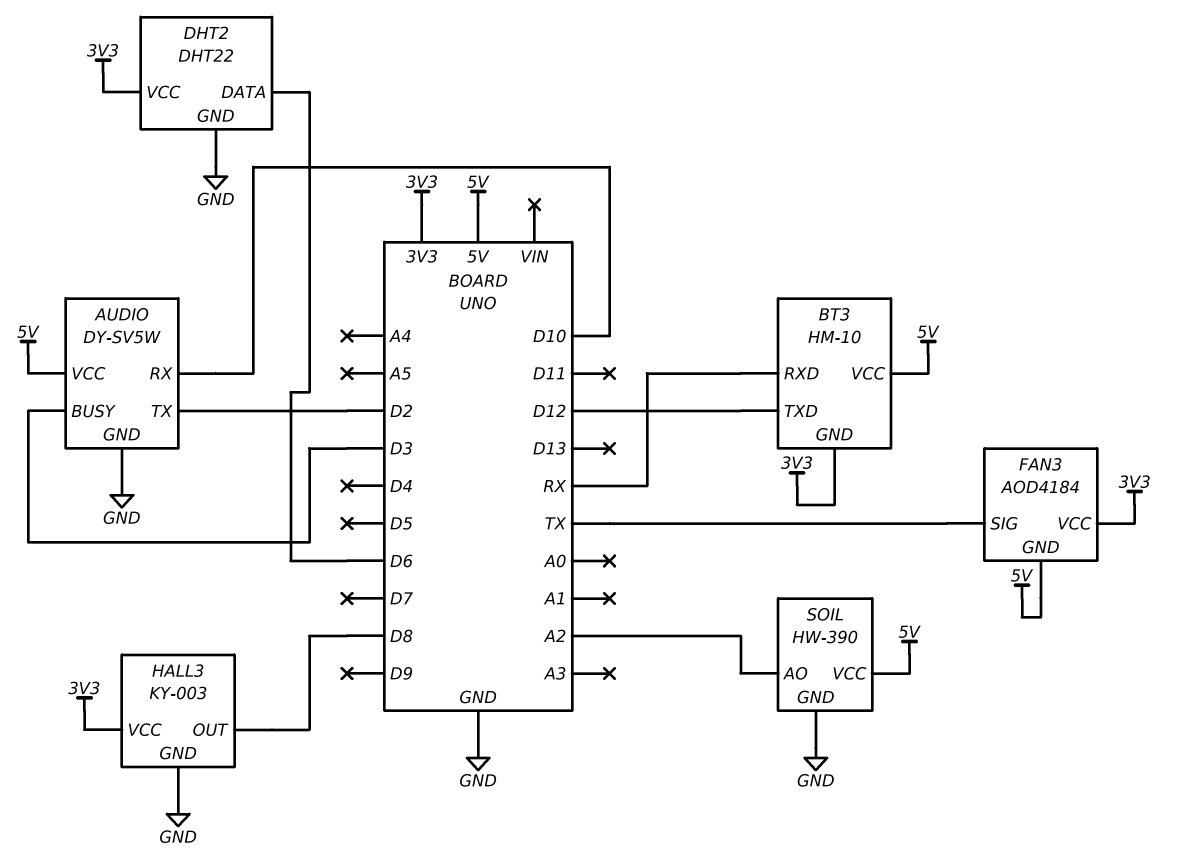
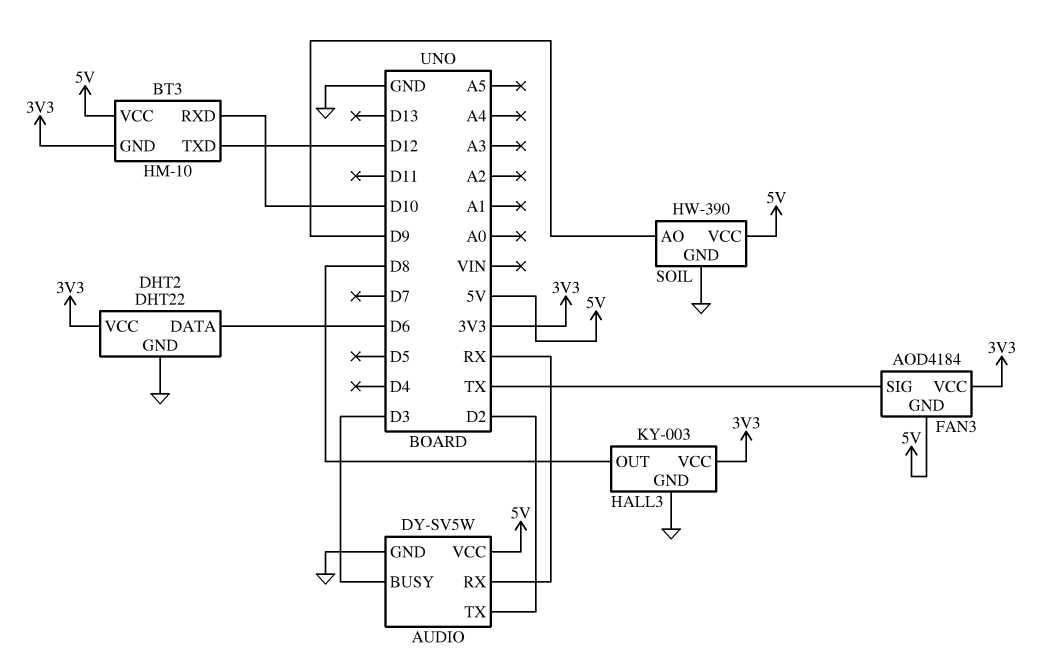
AUDIO pin RX: D10 -> RX
BT3 pin RXD: RX -> D10
SOIL pin AO: A2 -> D9

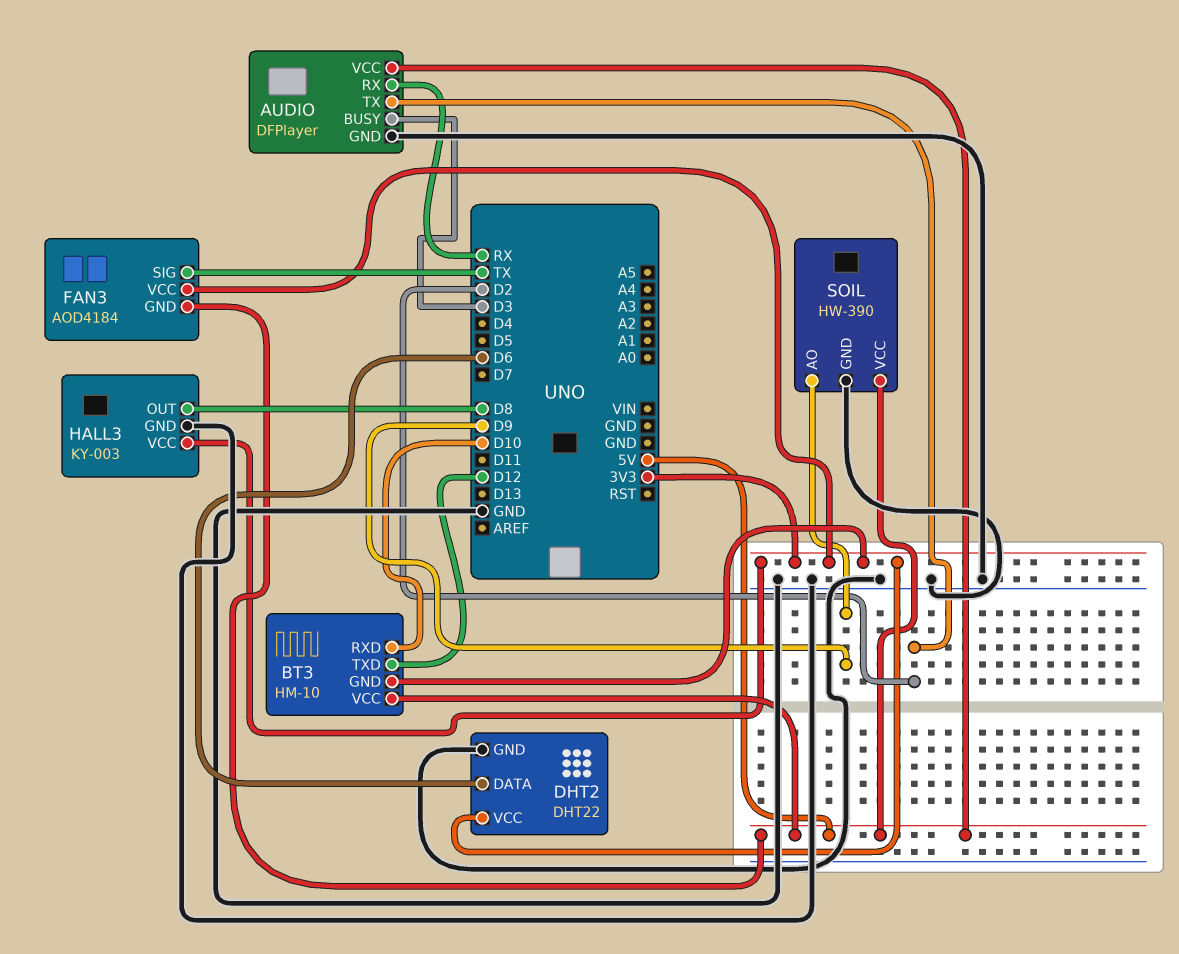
AUDIO: DY-SV5W -> DFPlayer

